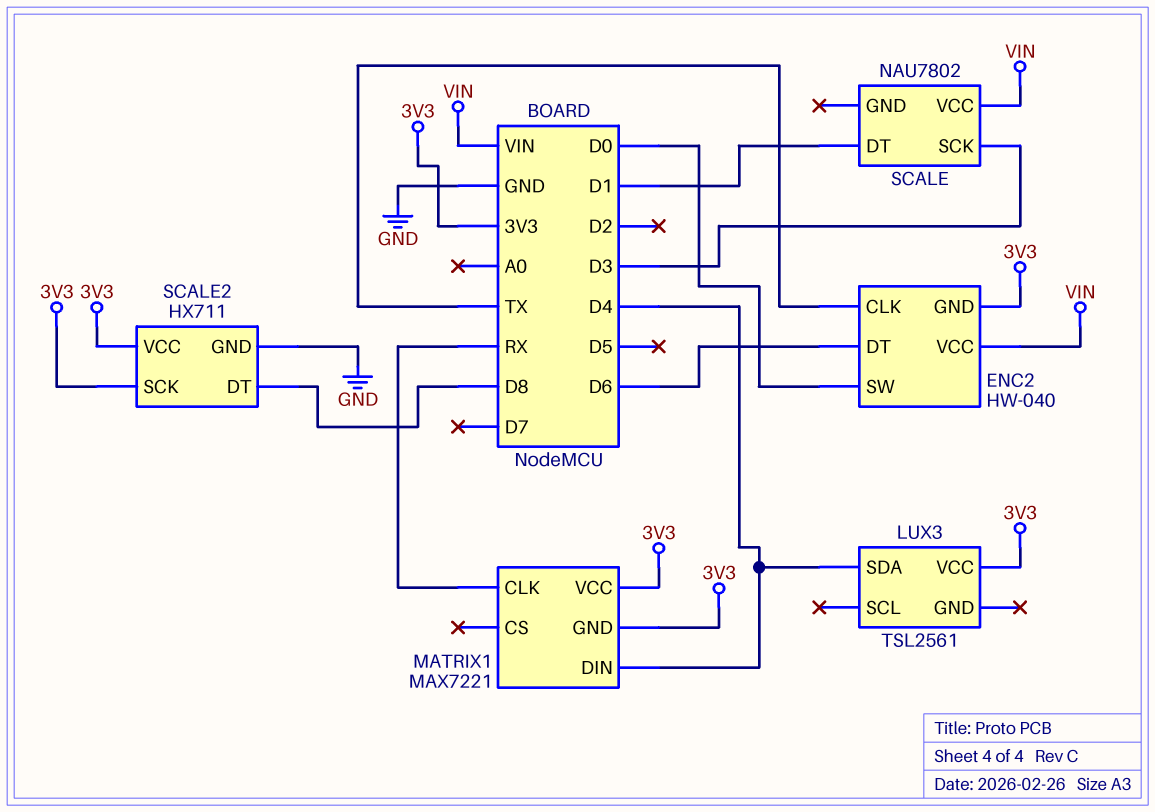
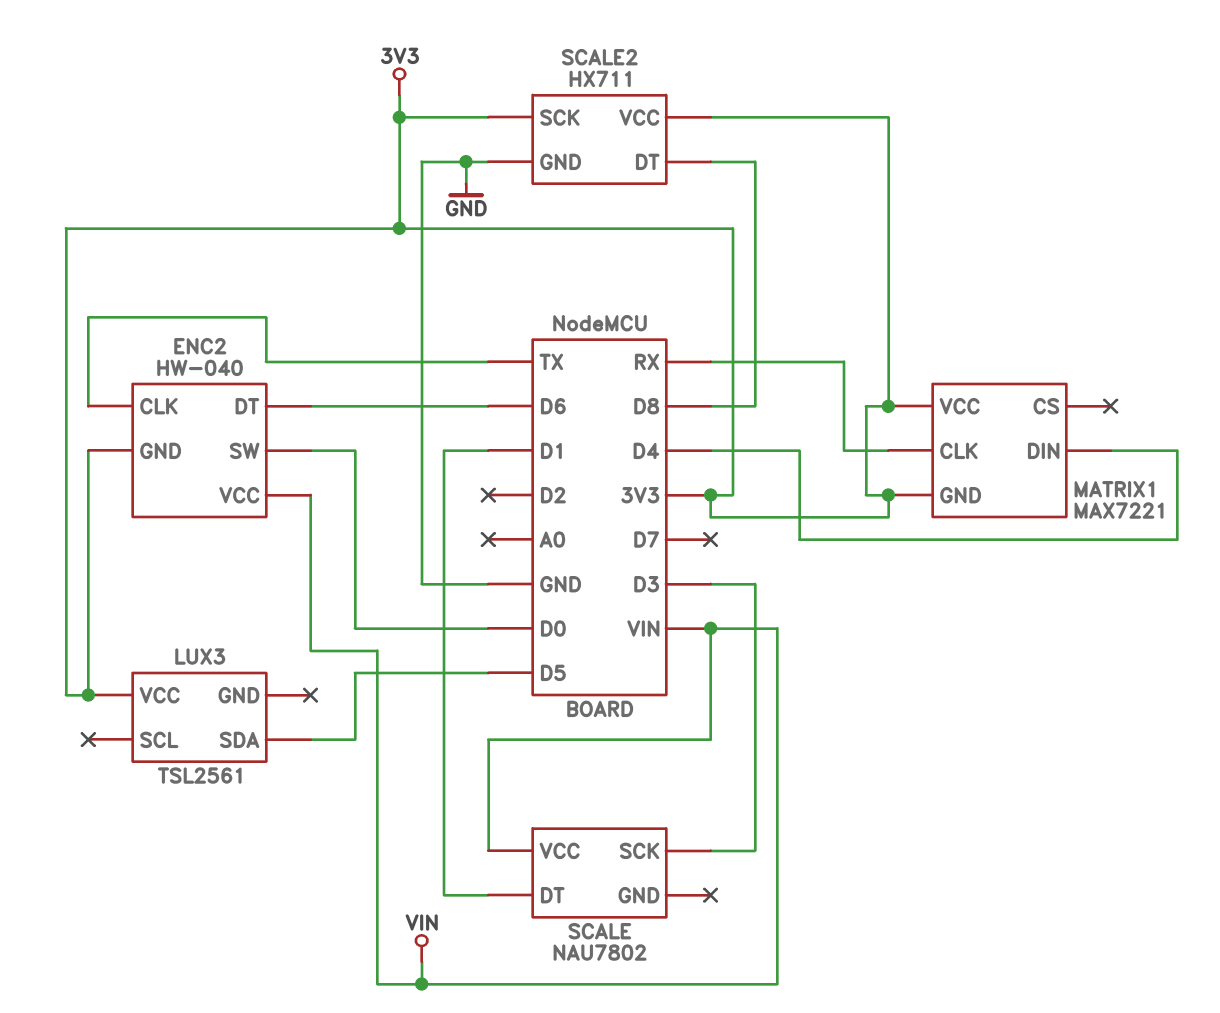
LUX3 pin SDA: D4 -> D5

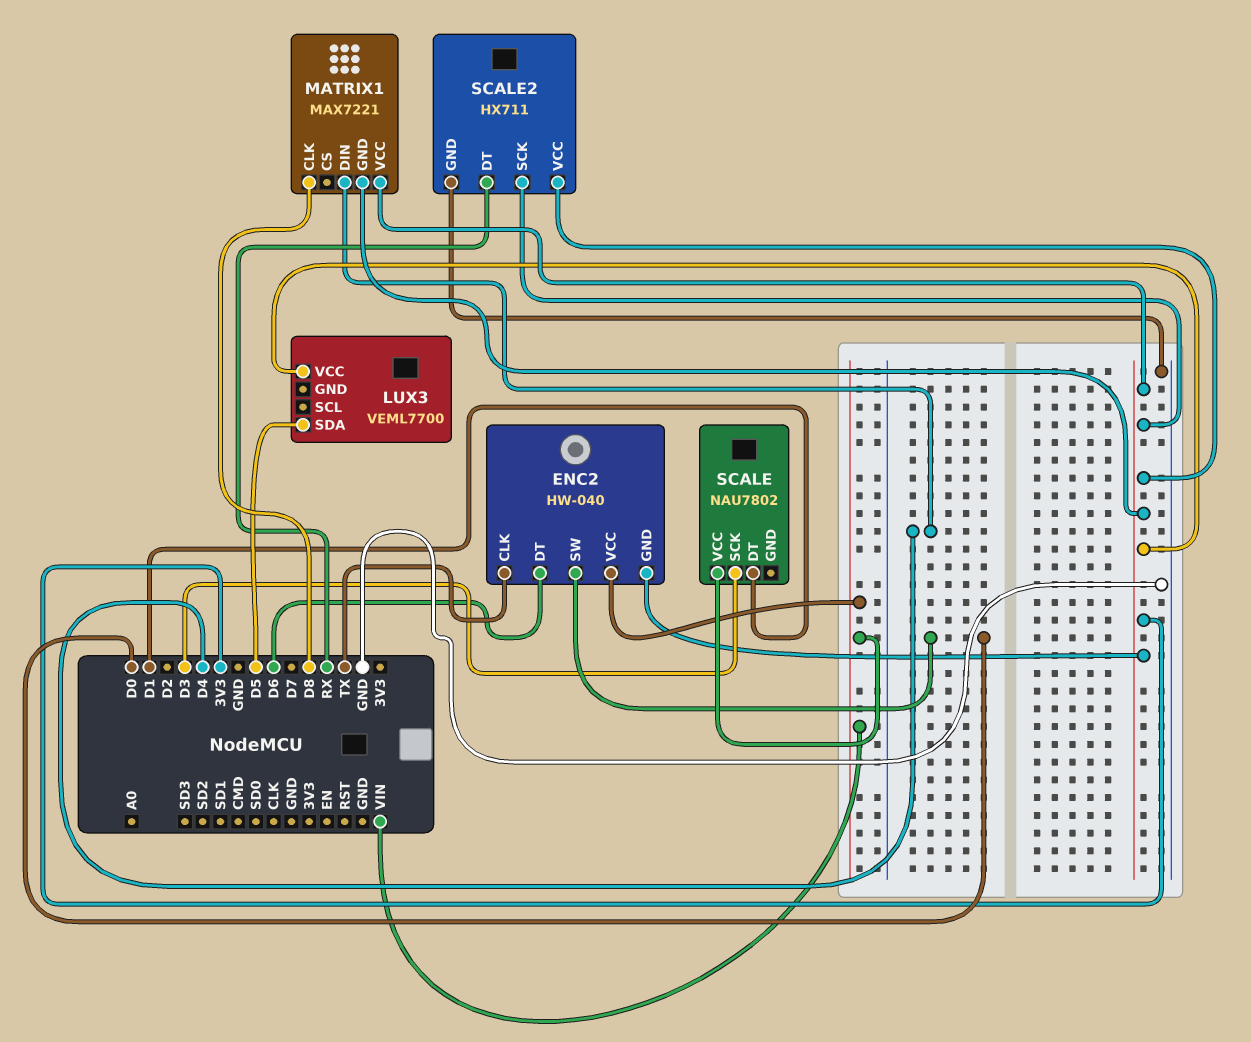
LUX3: TSL2561 -> VEML7700
MATRIX1 pin CLK: RX -> D8
SCALE2 pin DT: D8 -> RX

